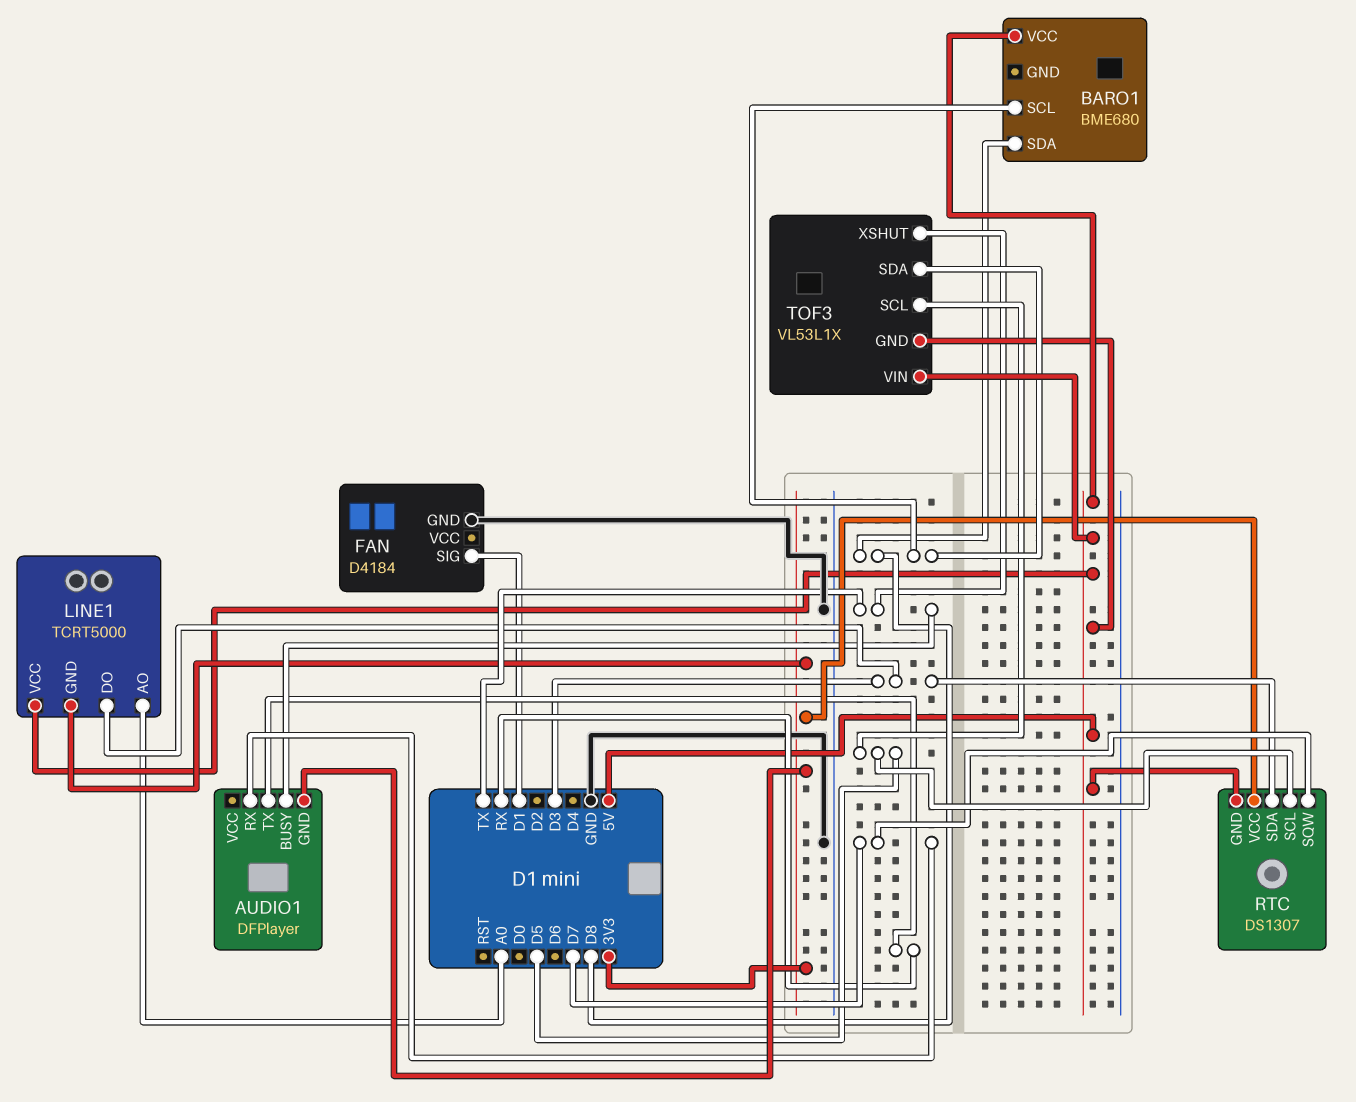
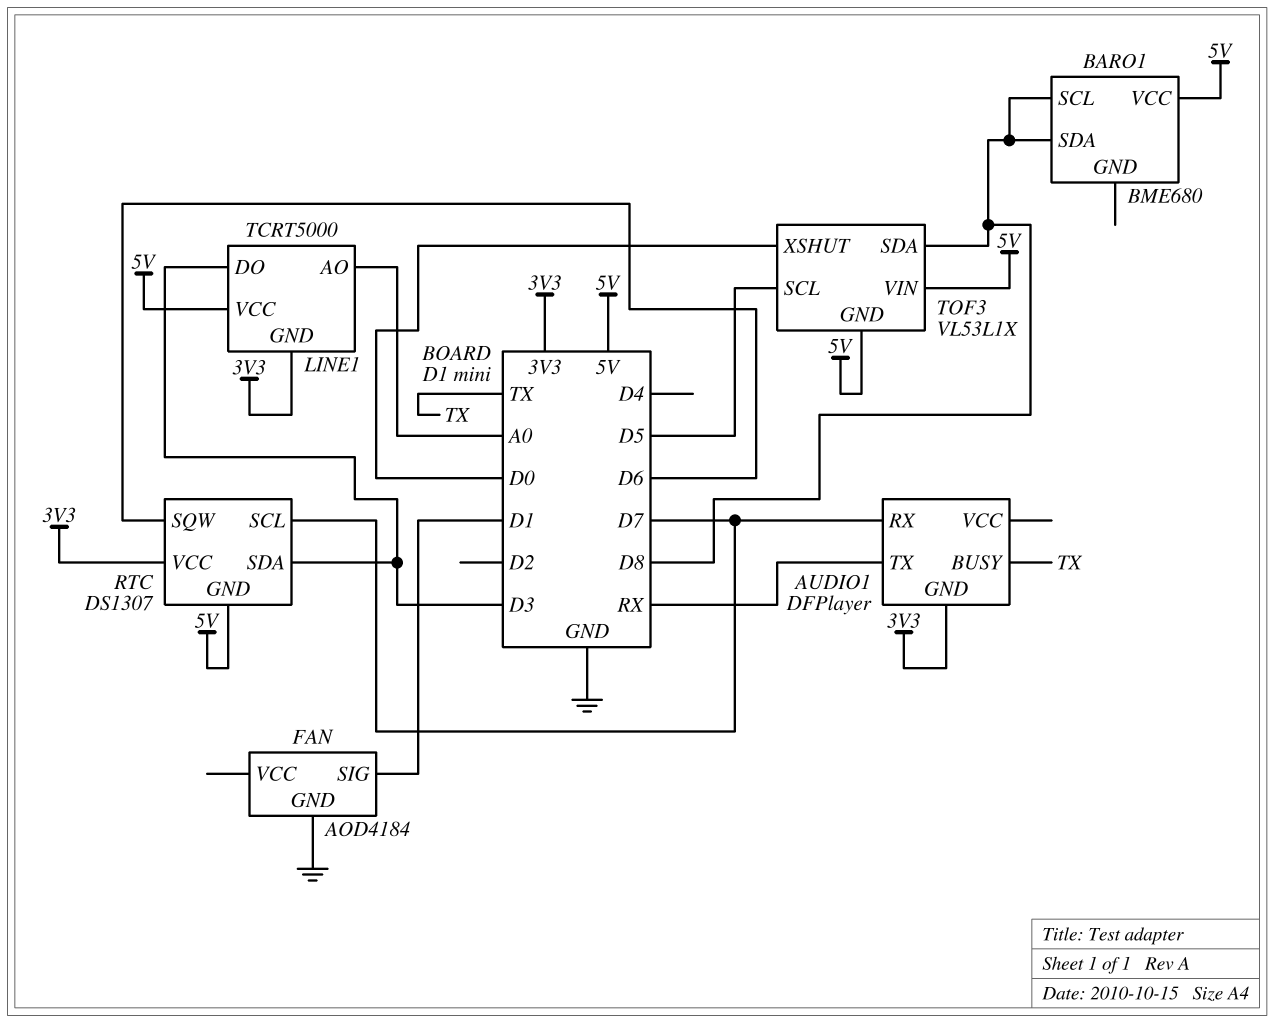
FAN: D4184 -> AOD4184
RTC pin SCL: D5 -> D7
RTC pin SQW: D7 -> D6
TOF3 pin XSHUT: TX -> D0

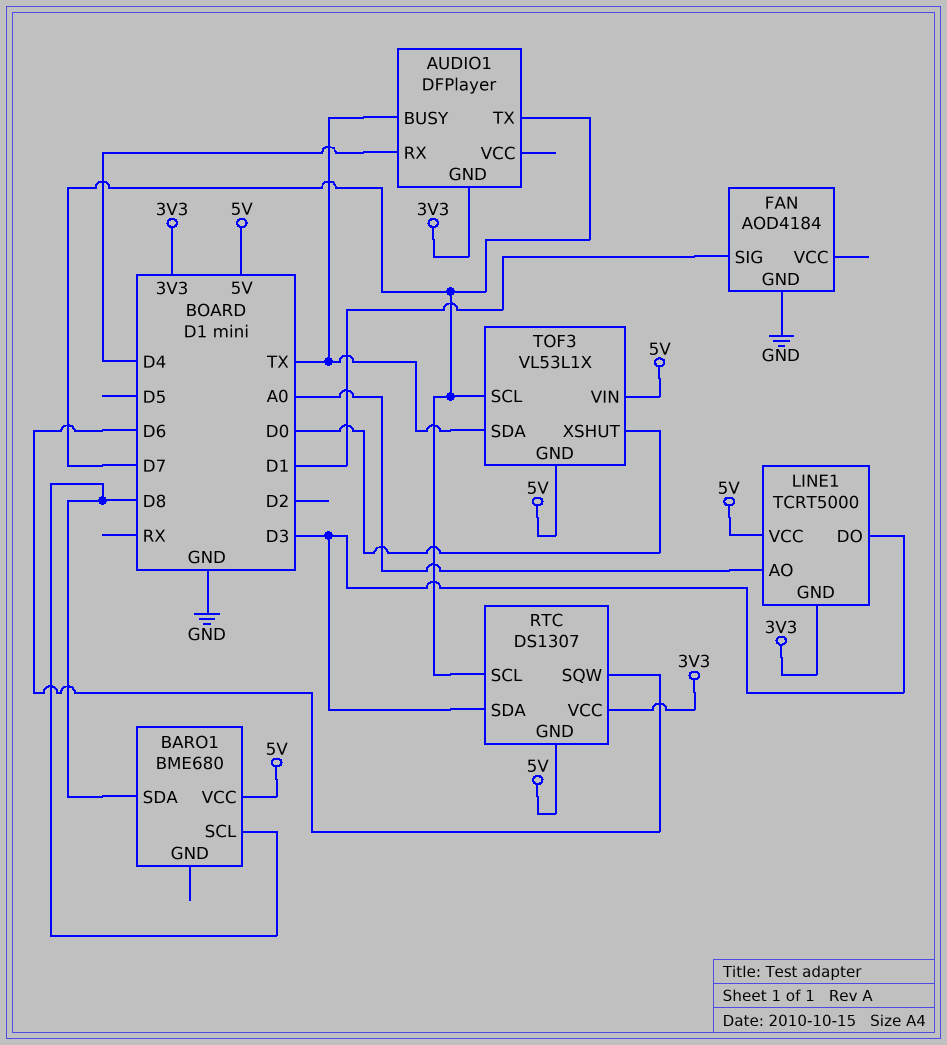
AUDIO1 pin RX: D7 -> D4
AUDIO1 pin TX: RX -> D7
TOF3 pin SCL: D5 -> D7
TOF3 pin SDA: D8 -> TX

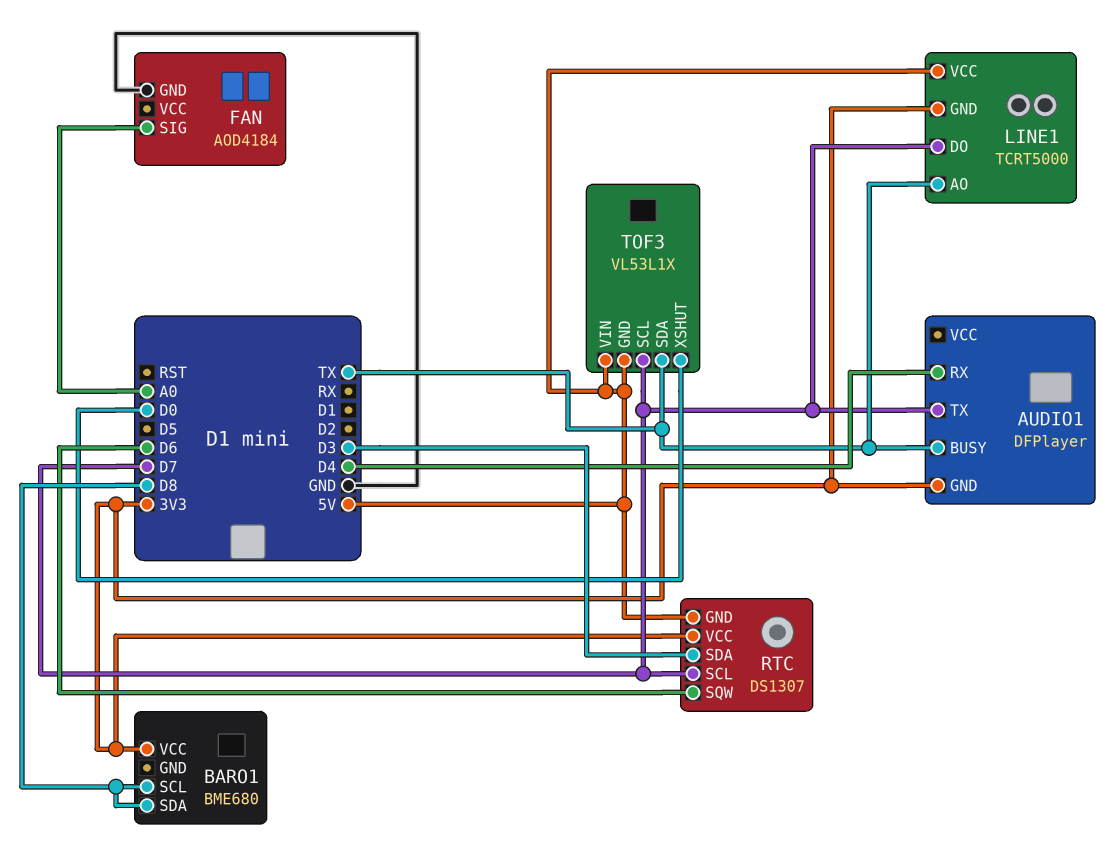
BARO1 pin VCC: 5V -> 3V3
FAN pin SIG: D1 -> A0
LINE1 pin AO: A0 -> TX
LINE1 pin DO: D3 -> D7

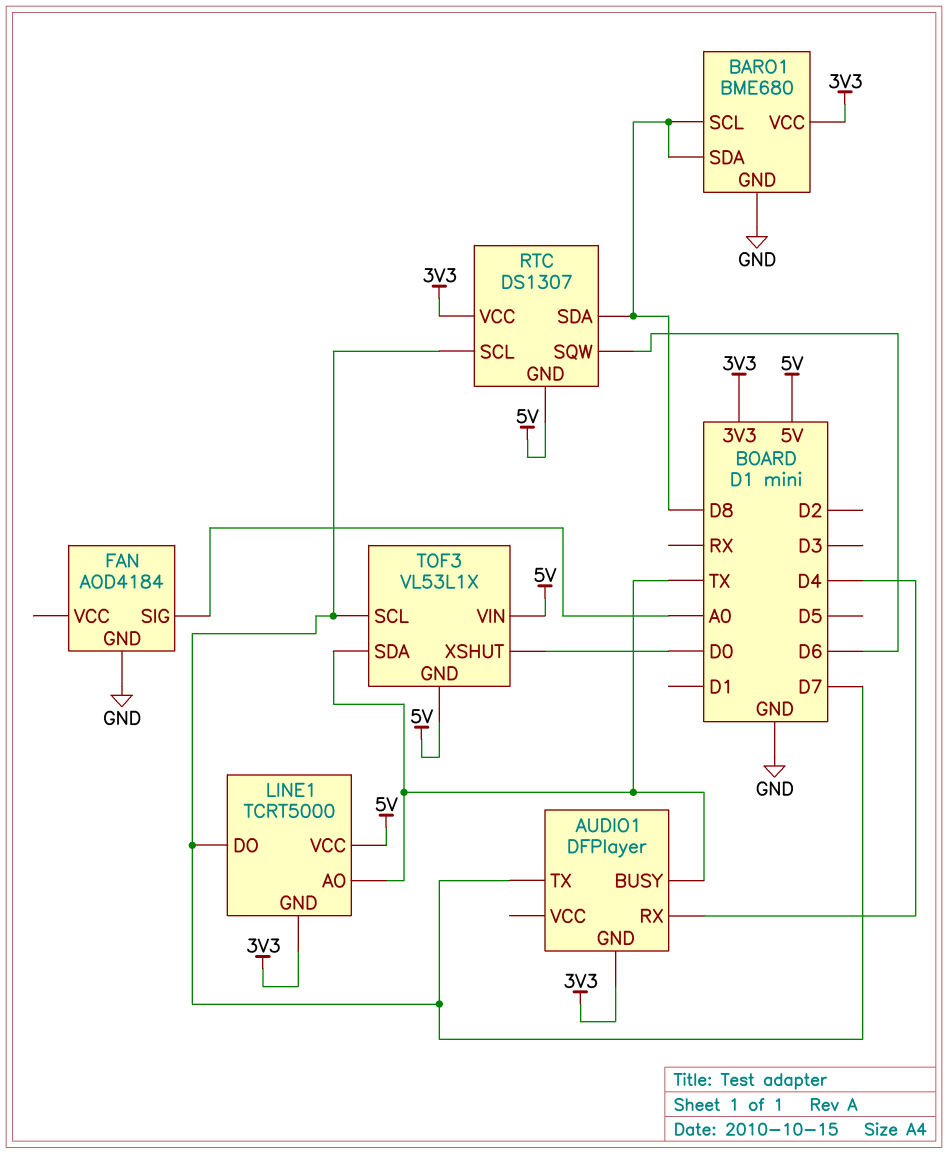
BARO1 pin GND: none -> GND
RTC pin SDA: D3 -> D8

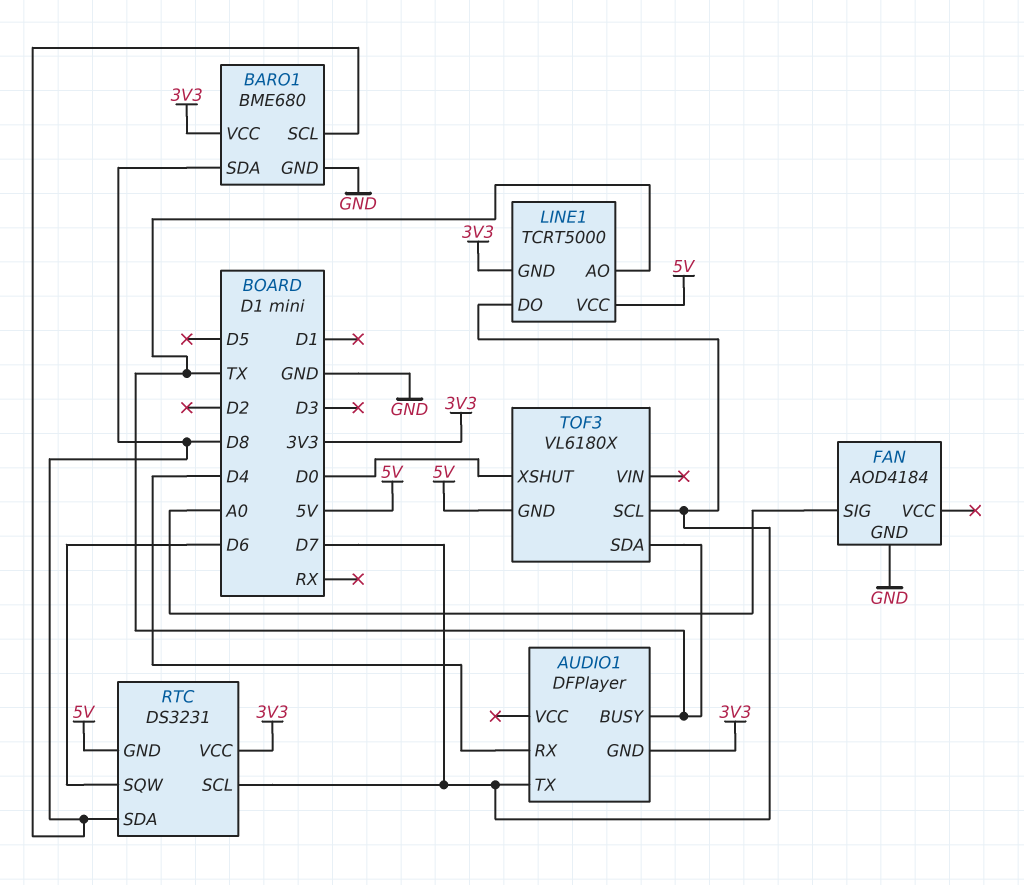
RTC: DS1307 -> DS3231
TOF3: VL53L1X -> VL6180X
TOF3 pin VIN: 5V -> none

